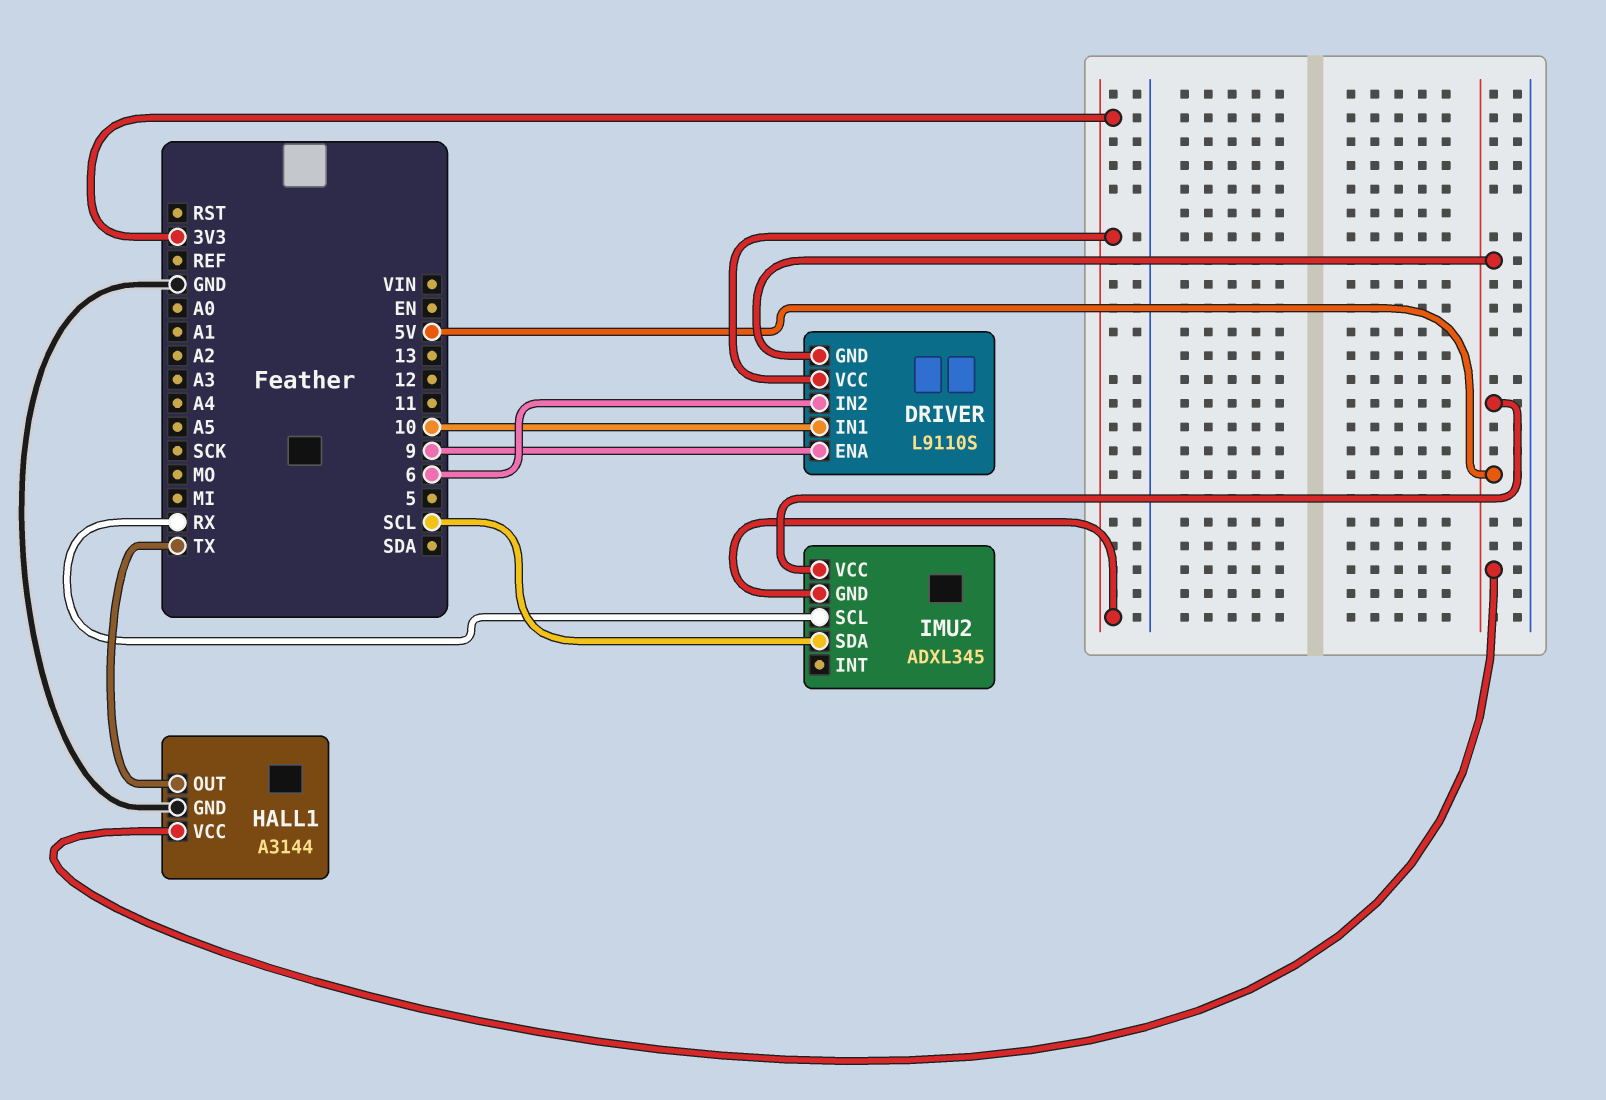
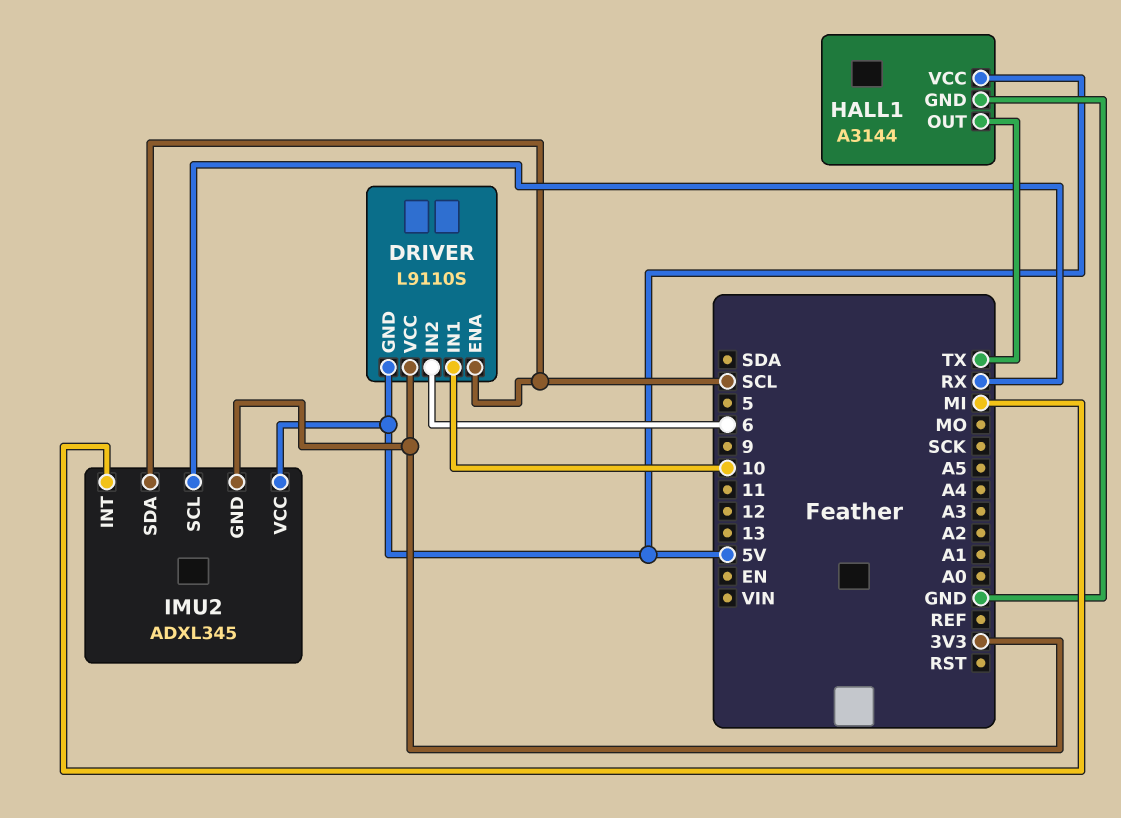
DRIVER pin ENA: 9 -> SCL
IMU2 pin INT: none -> MI

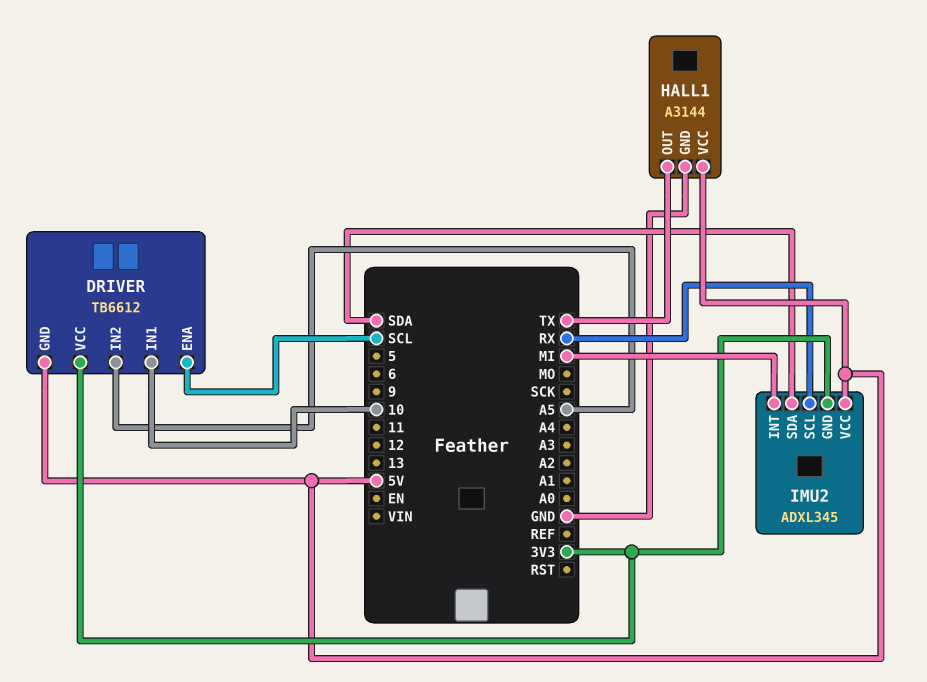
DRIVER: L9110S -> TB6612
DRIVER pin IN2: 6 -> A5
IMU2 pin SDA: SCL -> SDA

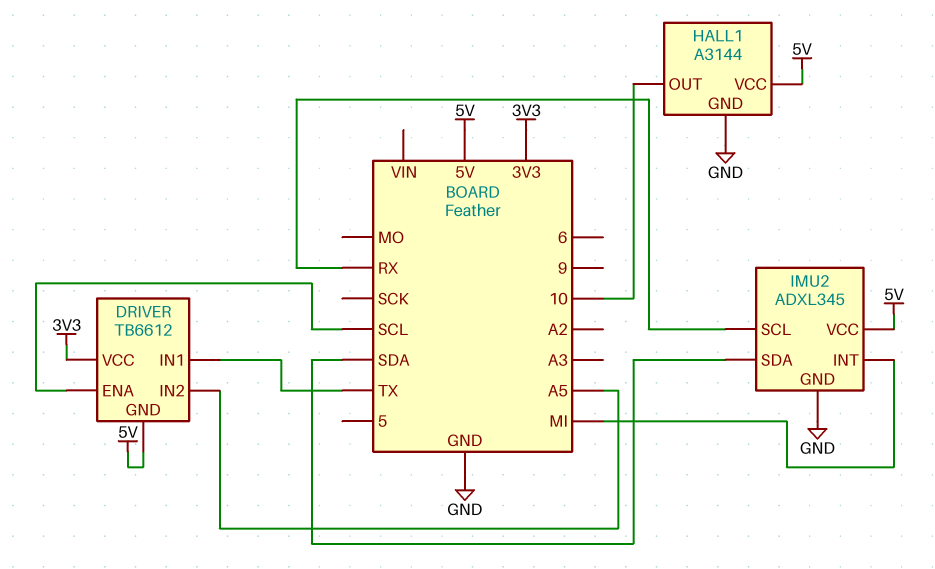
DRIVER pin IN1: 10 -> TX
HALL1 pin OUT: TX -> 10
IMU2 pin GND: 3V3 -> GND

